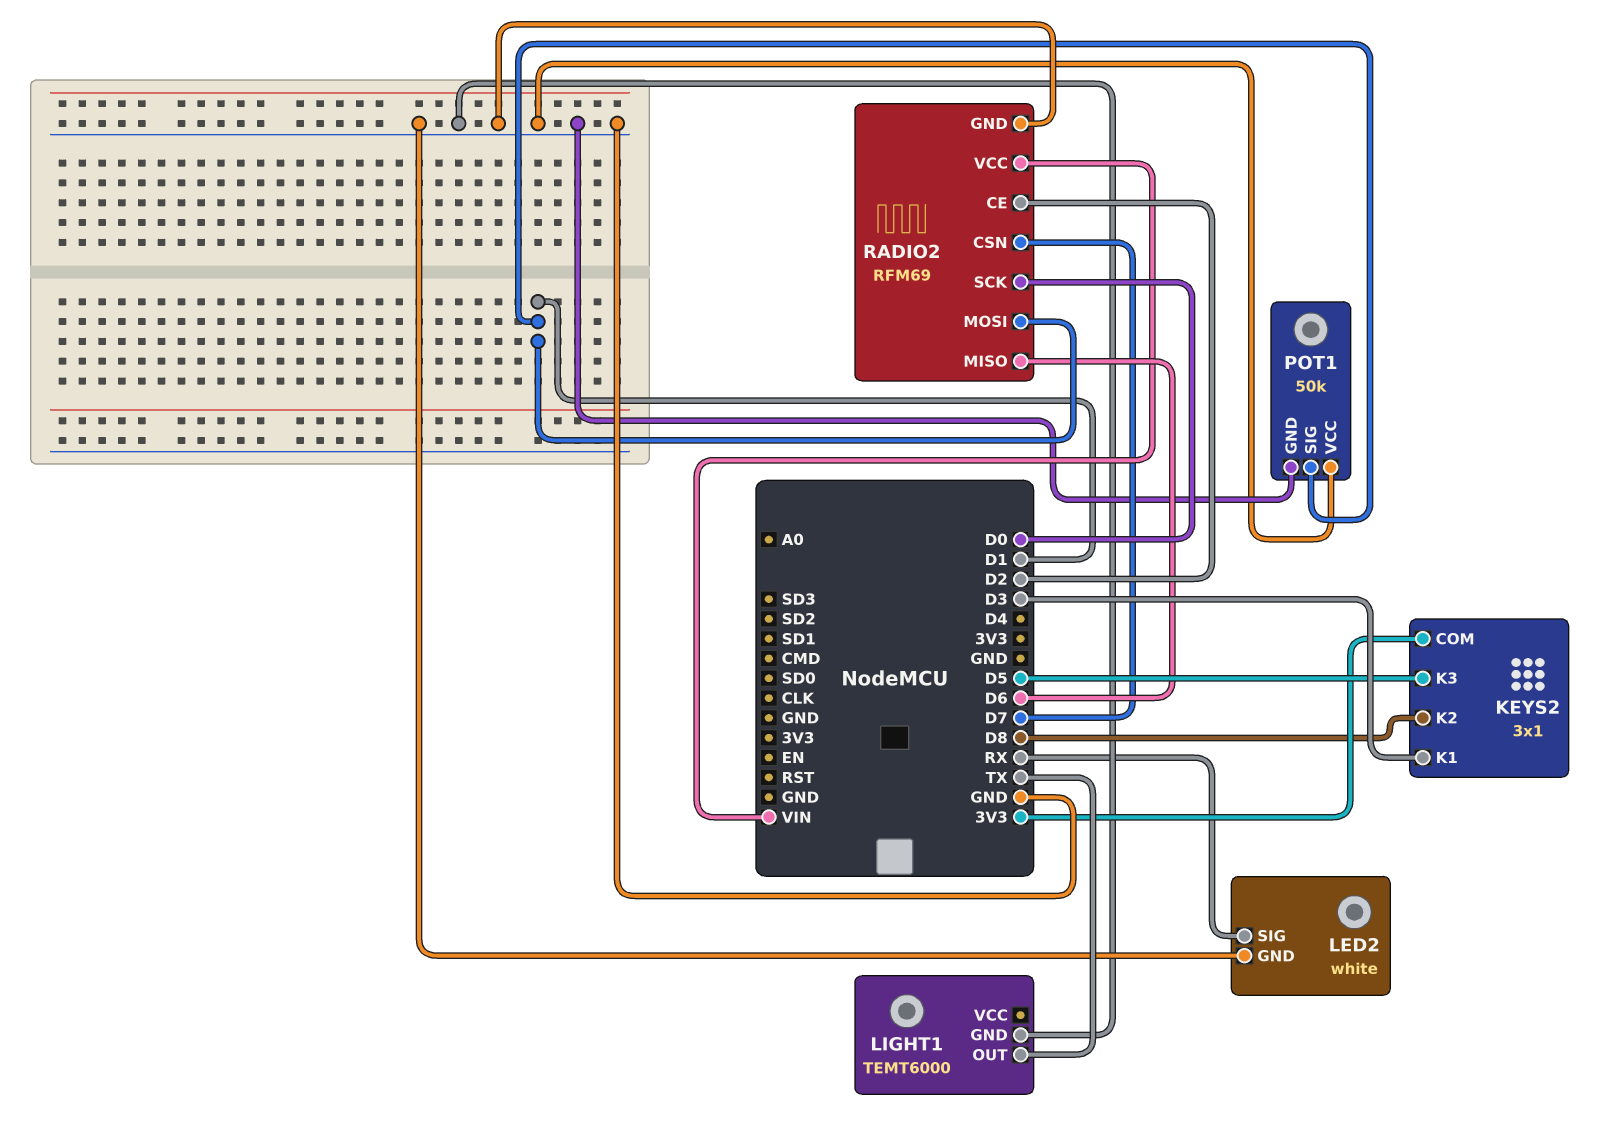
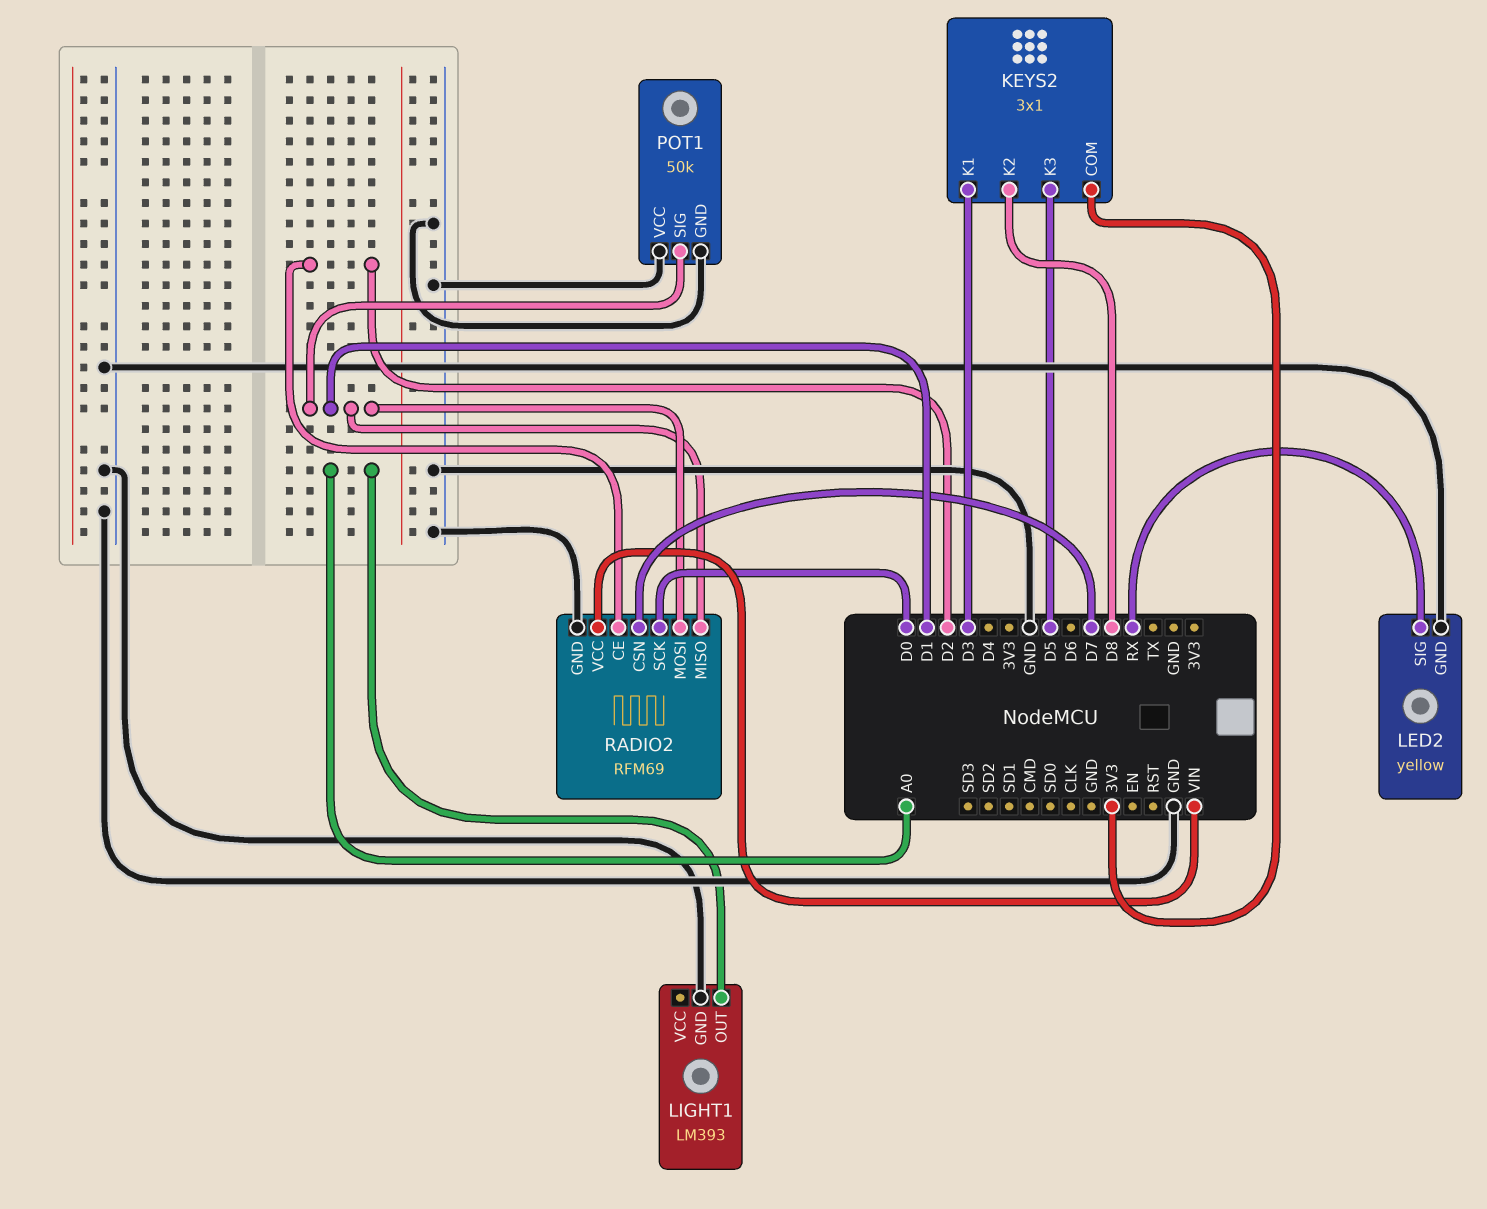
LED2: white -> yellow
LIGHT1: TEMT6000 -> LM393
LIGHT1 pin OUT: TX -> A0
RADIO2 pin MISO: D6 -> D1

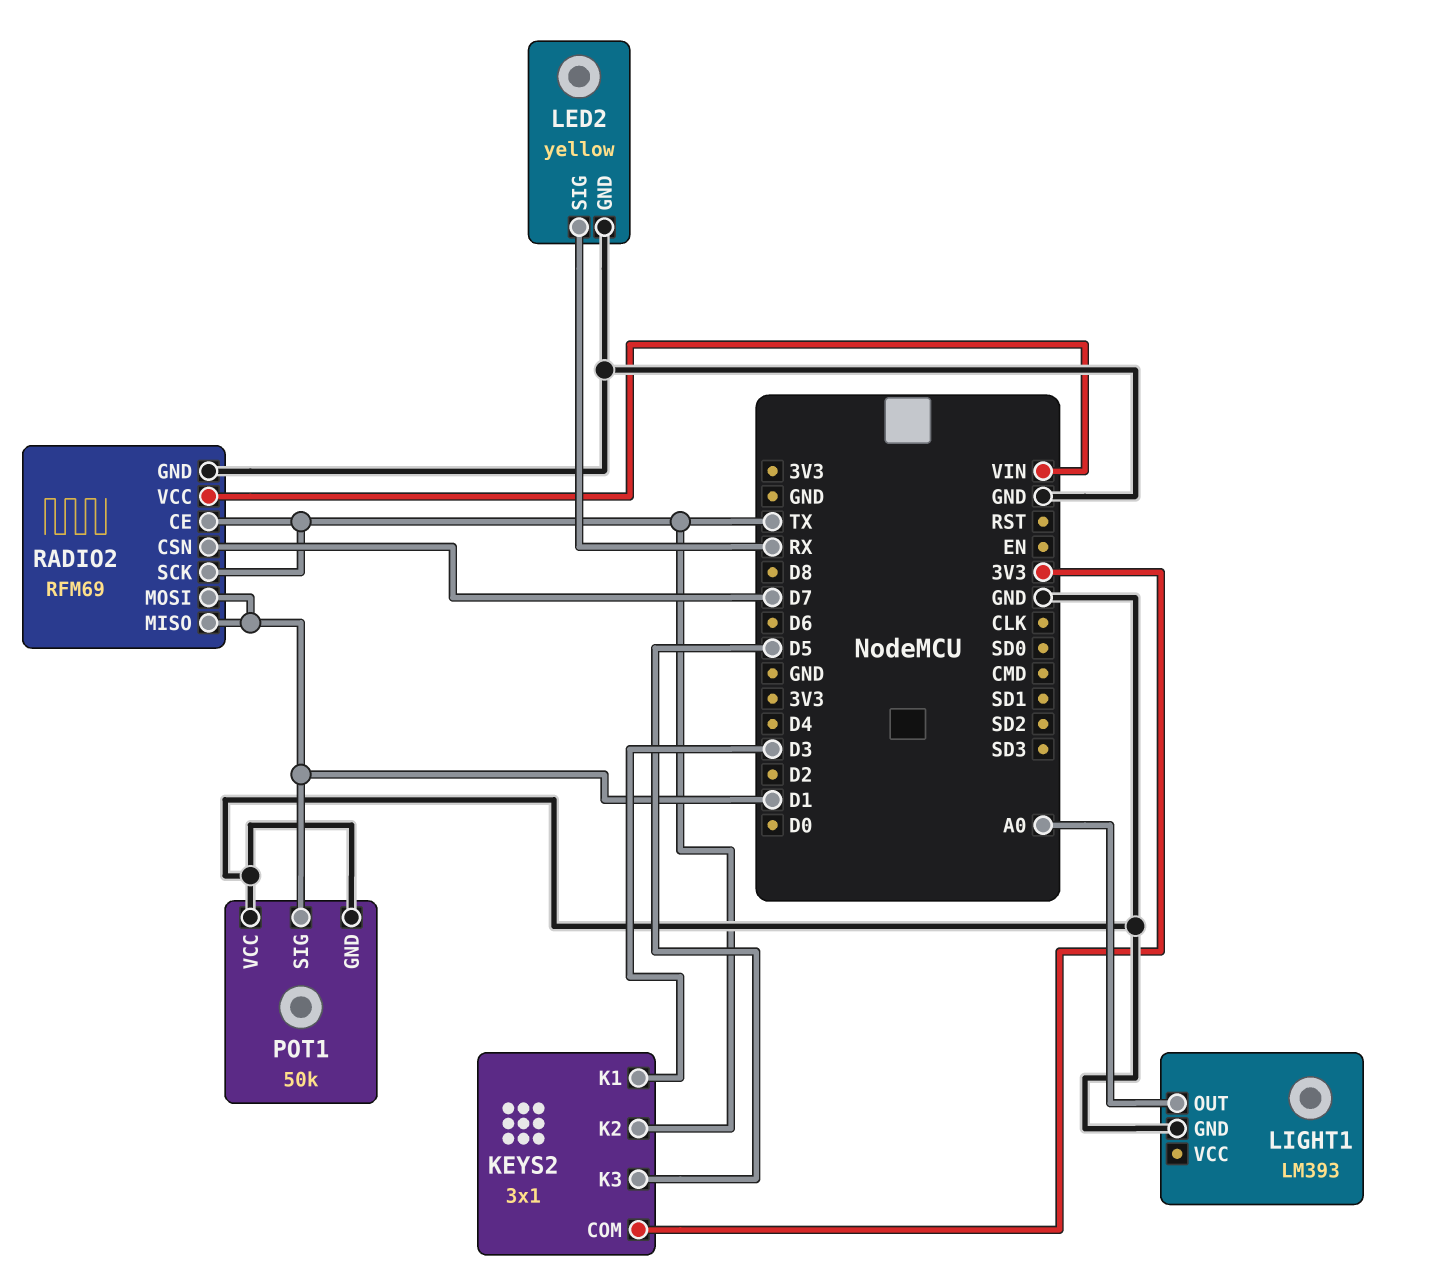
KEYS2 pin K2: D8 -> TX
RADIO2 pin CE: D2 -> TX
RADIO2 pin SCK: D0 -> TX

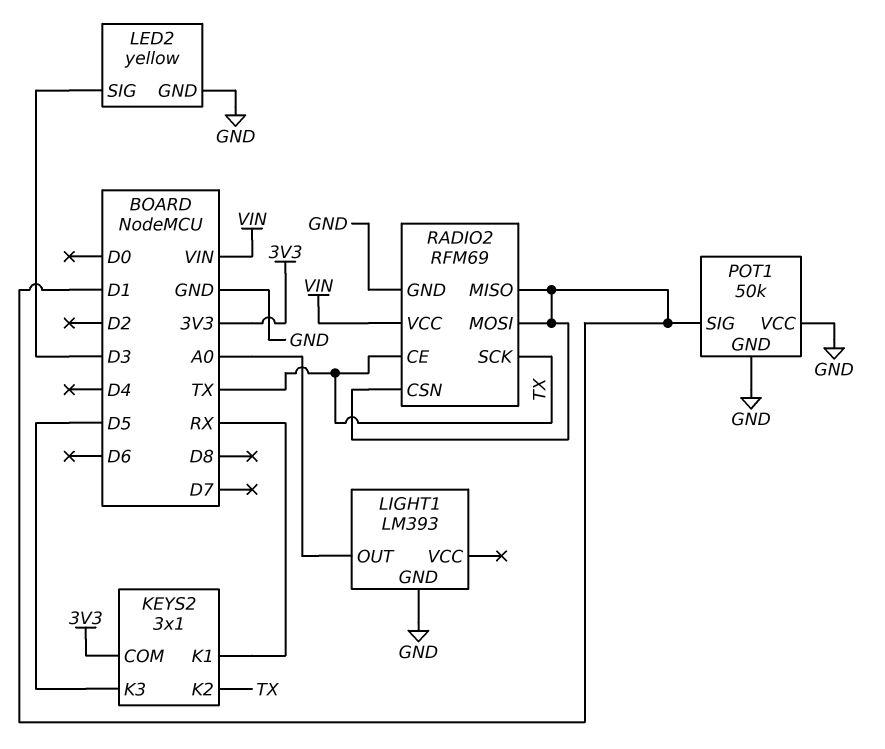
KEYS2 pin K1: D3 -> RX
LED2 pin SIG: RX -> D3
RADIO2 pin CSN: D7 -> D1

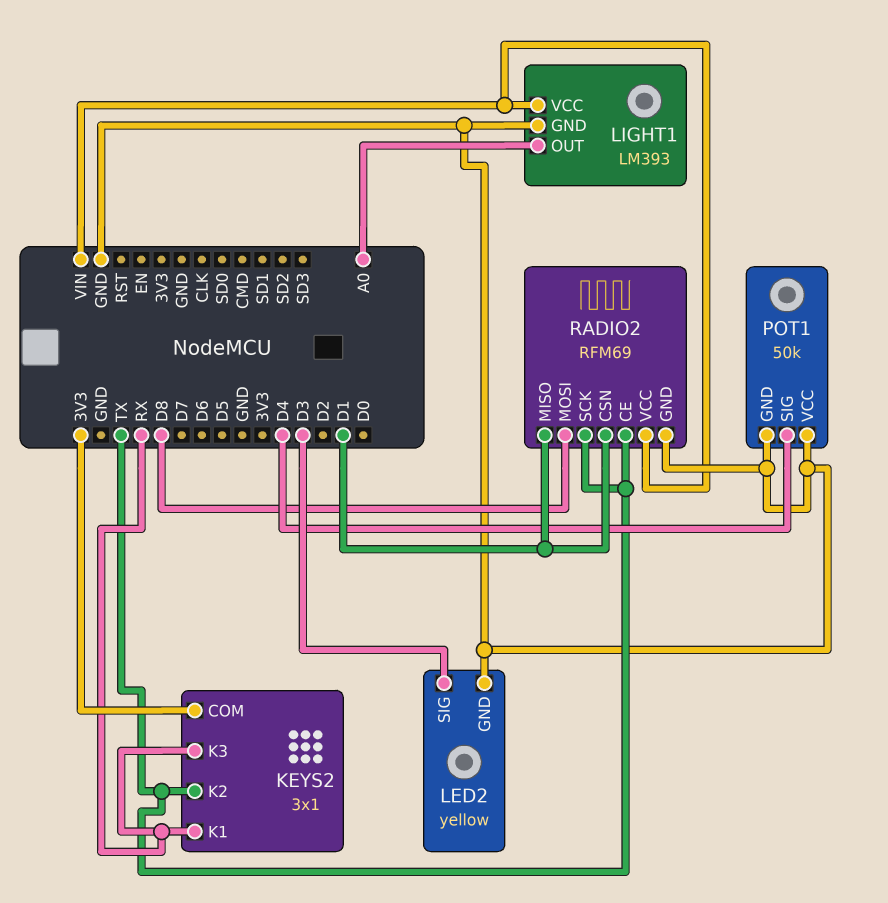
KEYS2 pin K3: D5 -> RX
LIGHT1 pin VCC: none -> VIN
POT1 pin SIG: D1 -> D4
RADIO2 pin MOSI: D1 -> D8

